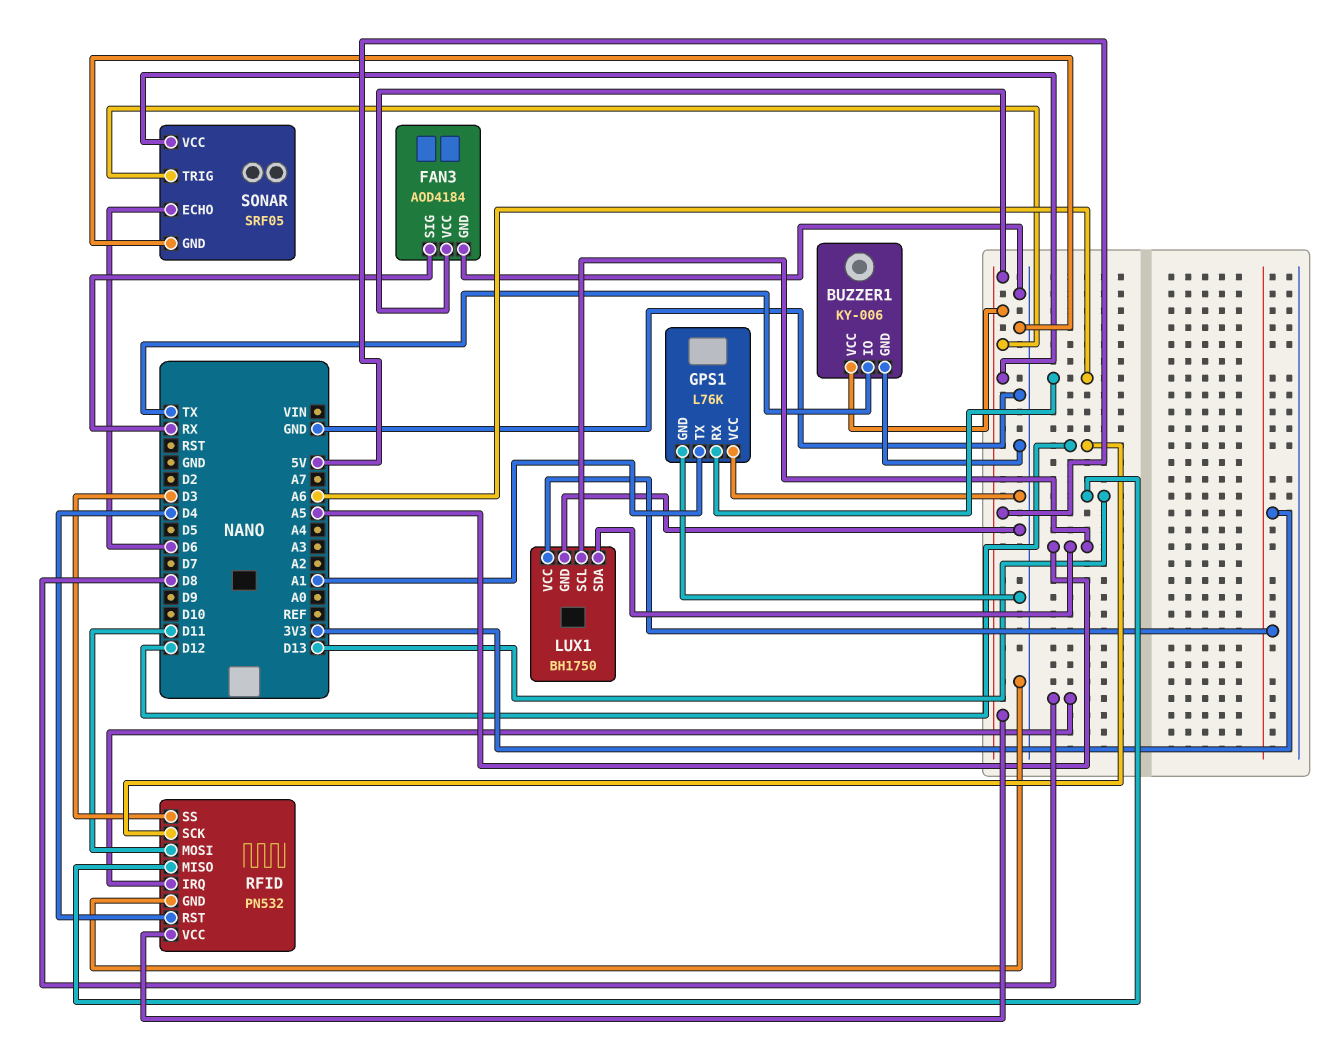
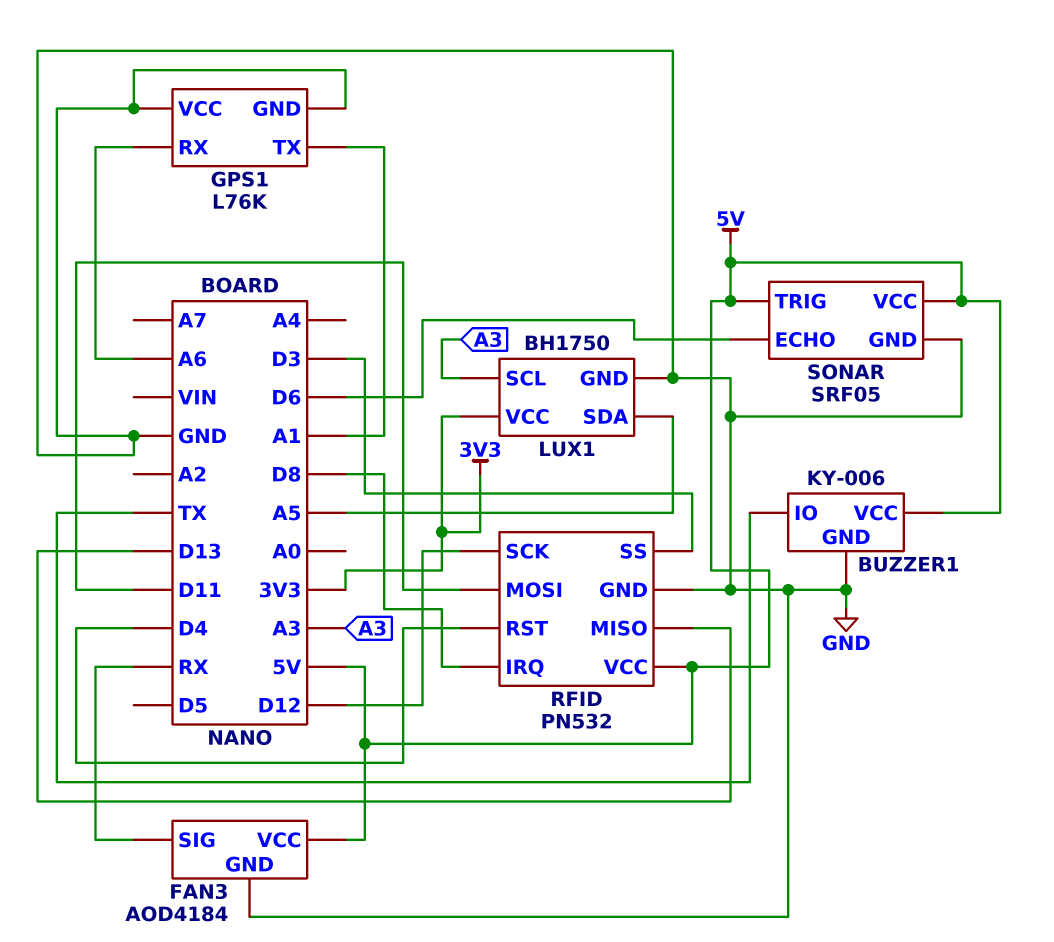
LUX1 pin SCL: A5 -> A3

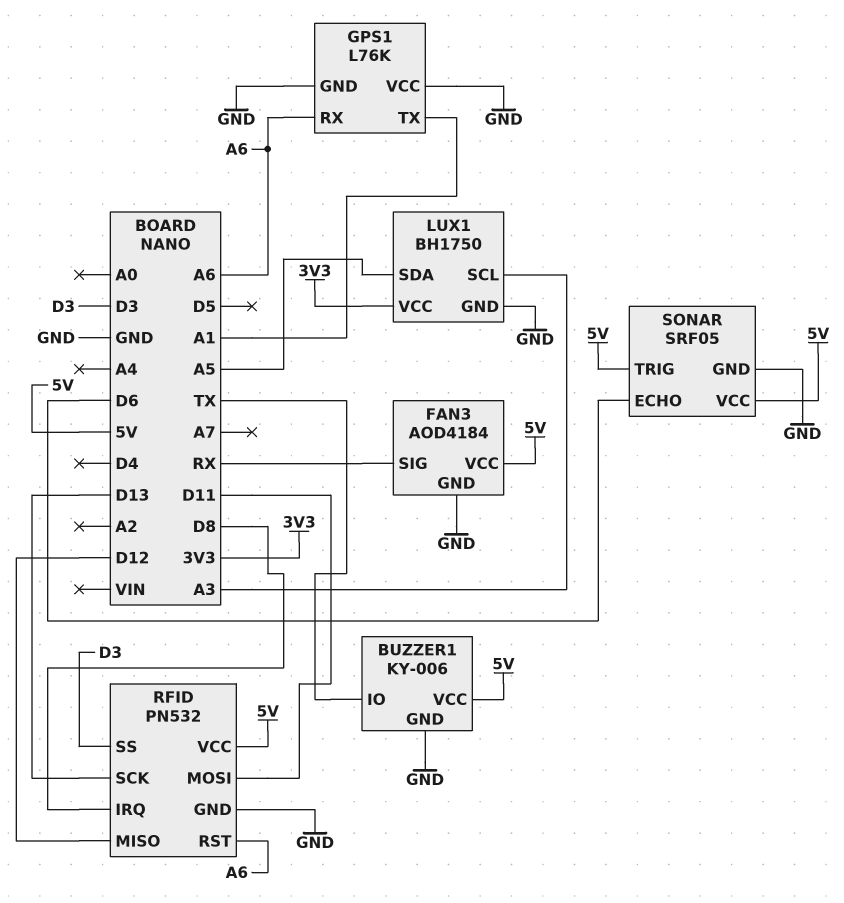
RFID pin MISO: D13 -> D12
RFID pin RST: D4 -> A6
RFID pin SCK: D12 -> D13

